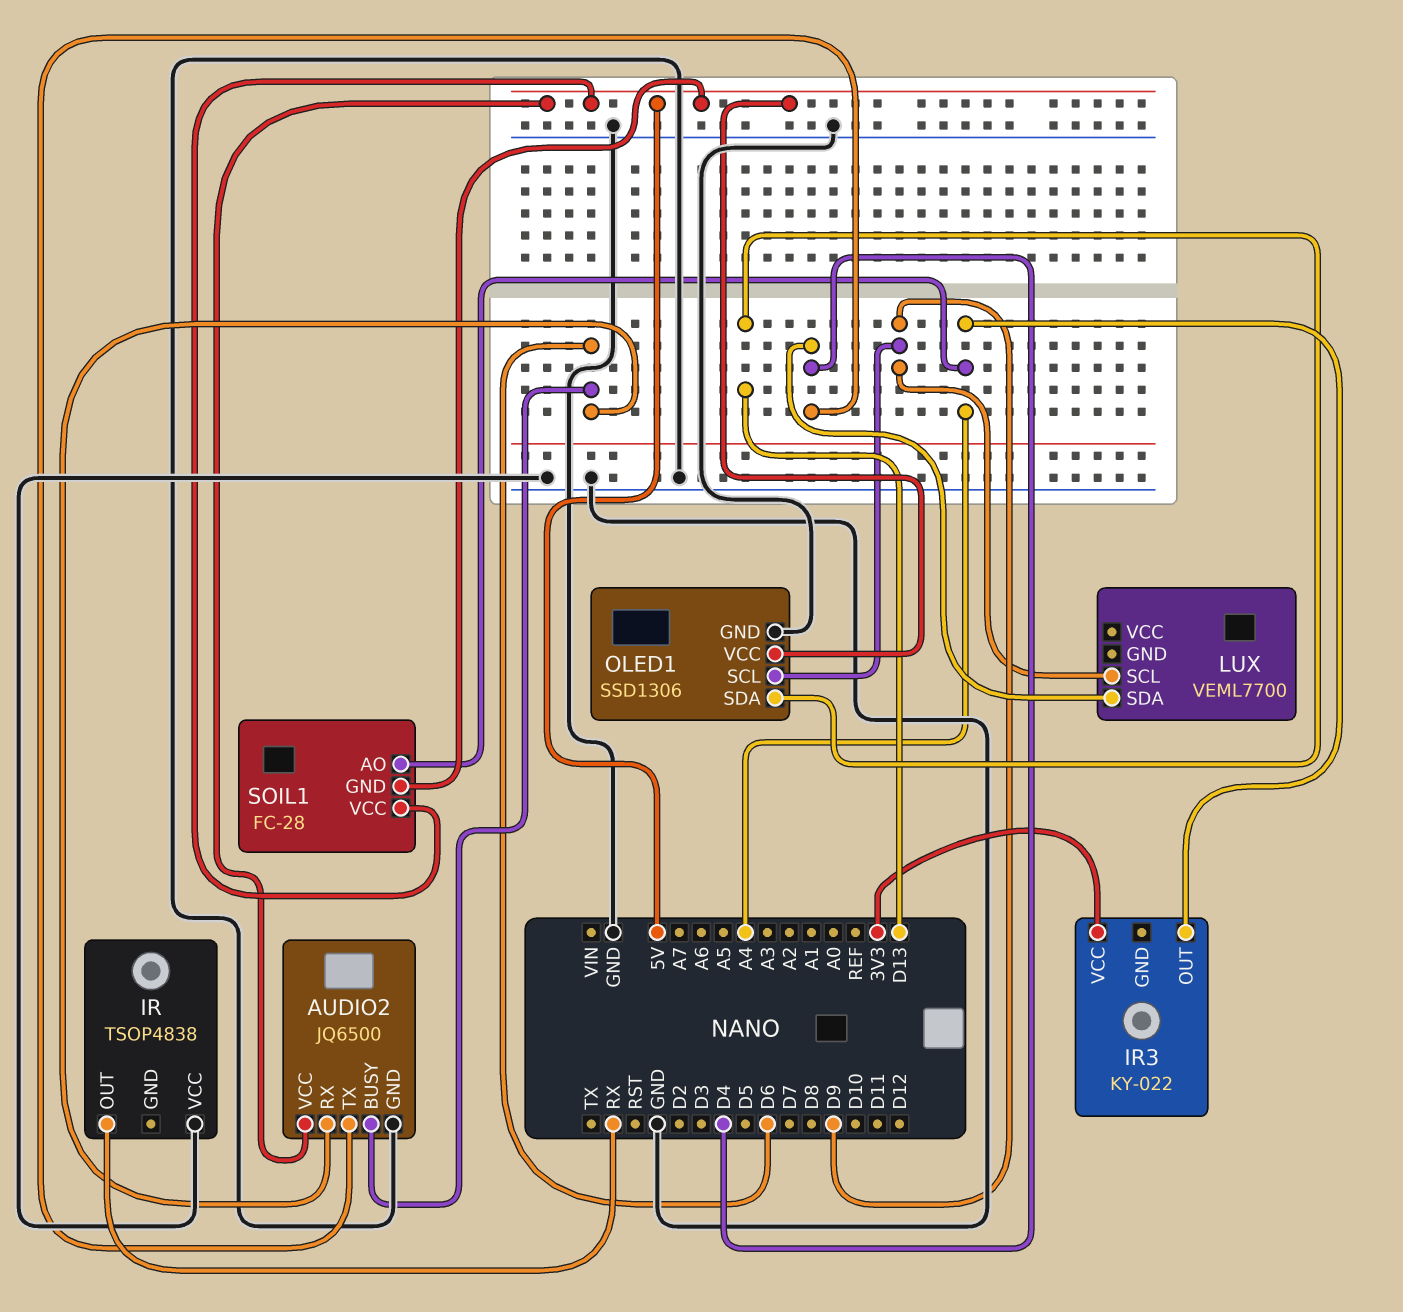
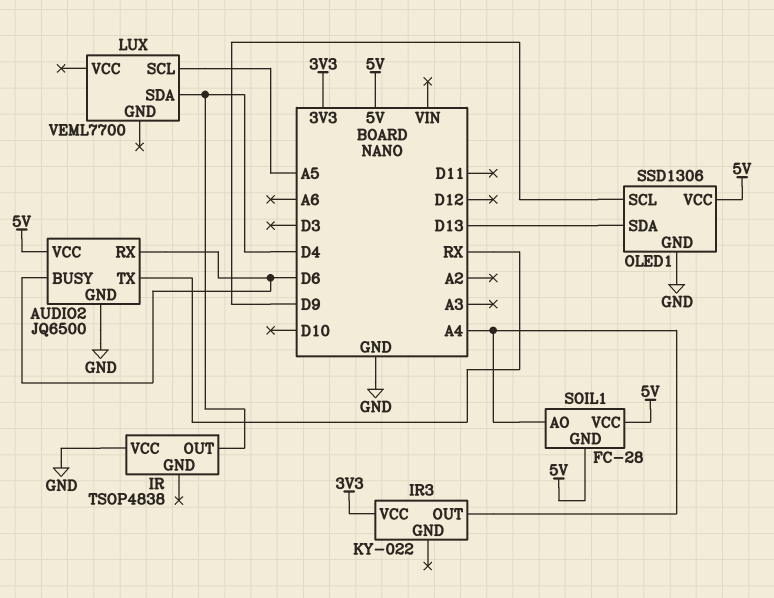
AUDIO2 pin TX: D4 -> RX
IR pin OUT: RX -> D4
LUX pin SCL: D9 -> A5

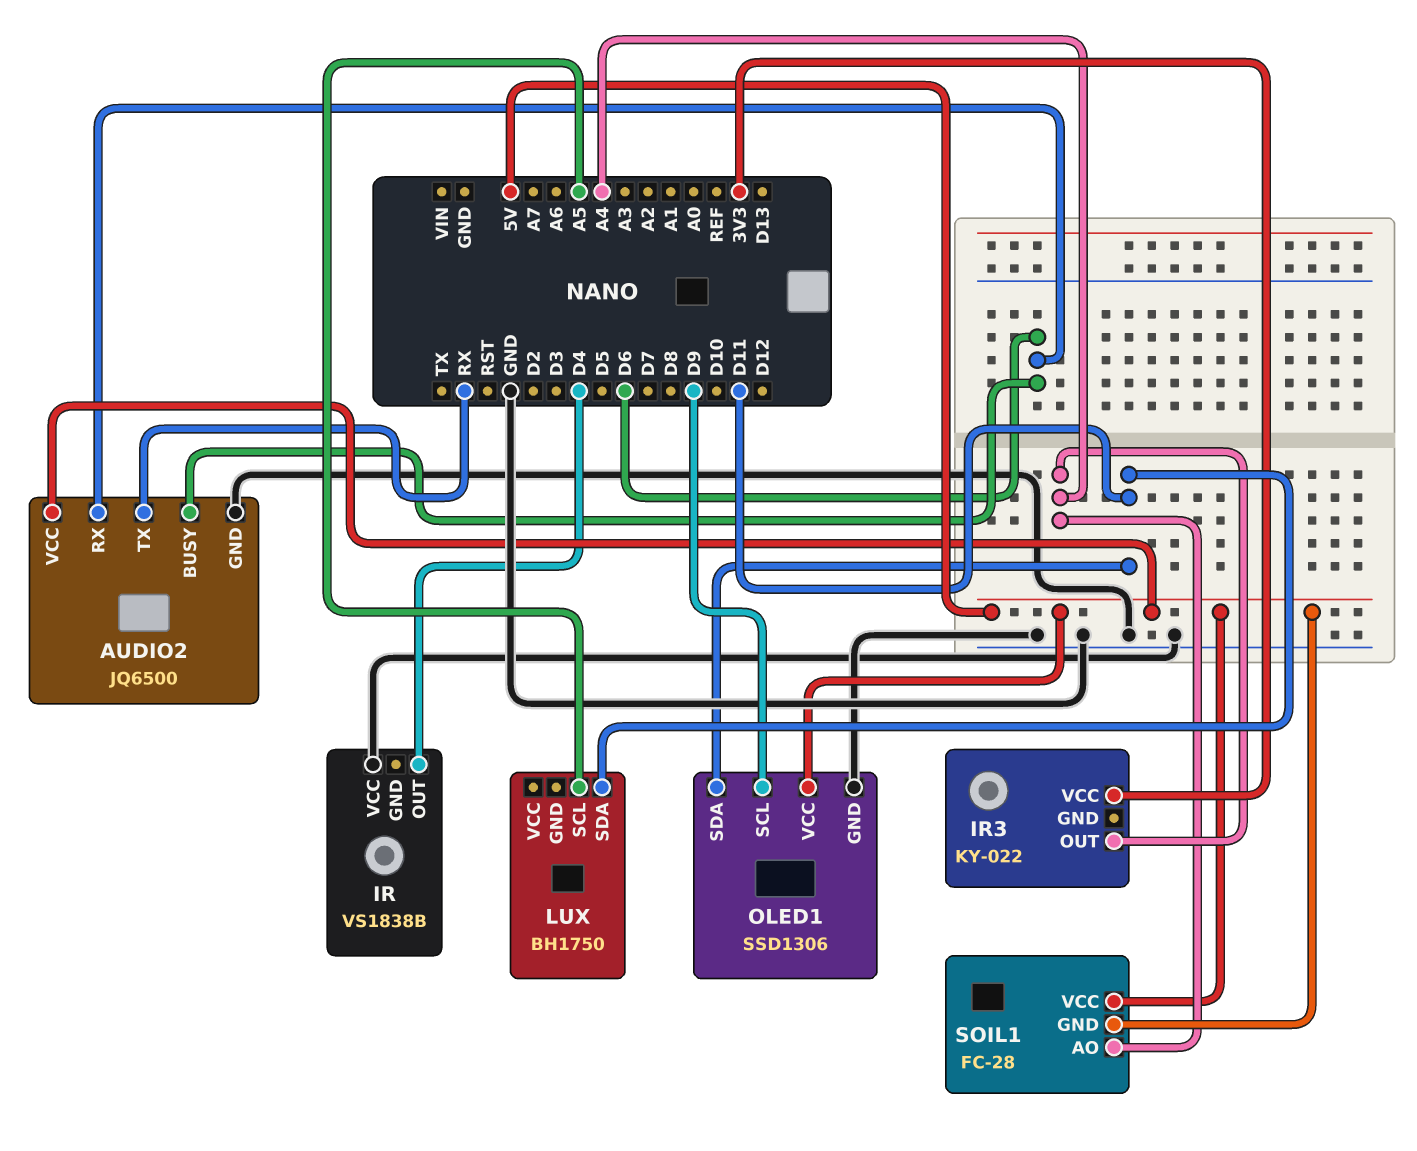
IR: TSOP4838 -> VS1838B
LUX: VEML7700 -> BH1750
LUX pin SDA: D4 -> D11
OLED1 pin SDA: D13 -> D11

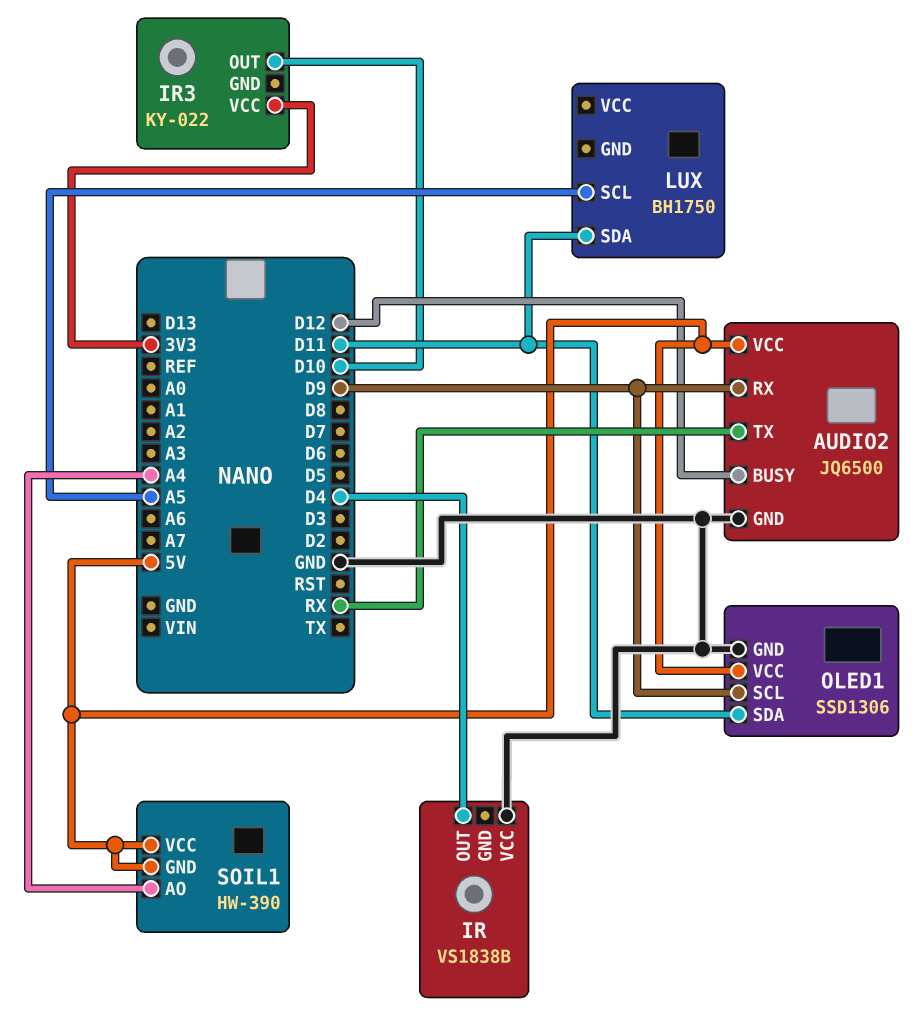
AUDIO2 pin BUSY: D6 -> D12
AUDIO2 pin RX: D6 -> D9
IR3 pin OUT: A4 -> D10
SOIL1: FC-28 -> HW-390

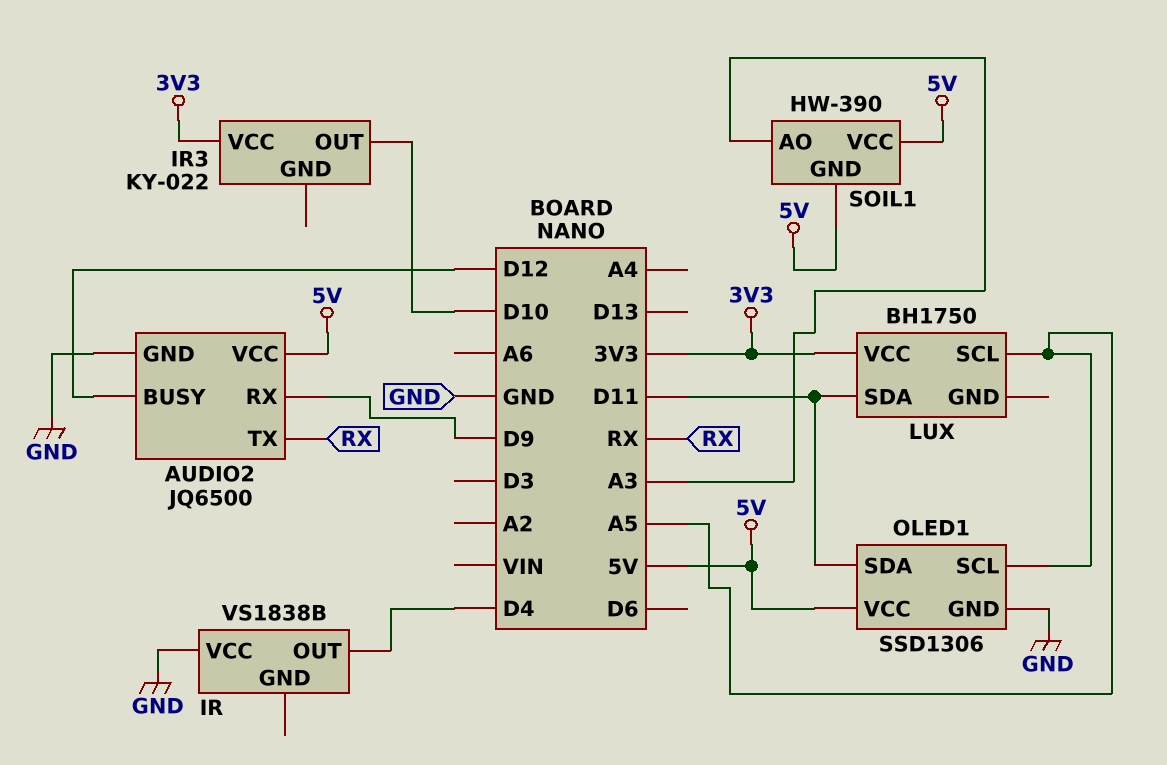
LUX pin VCC: none -> 3V3
OLED1 pin SCL: D9 -> A5
SOIL1 pin AO: A4 -> A3

